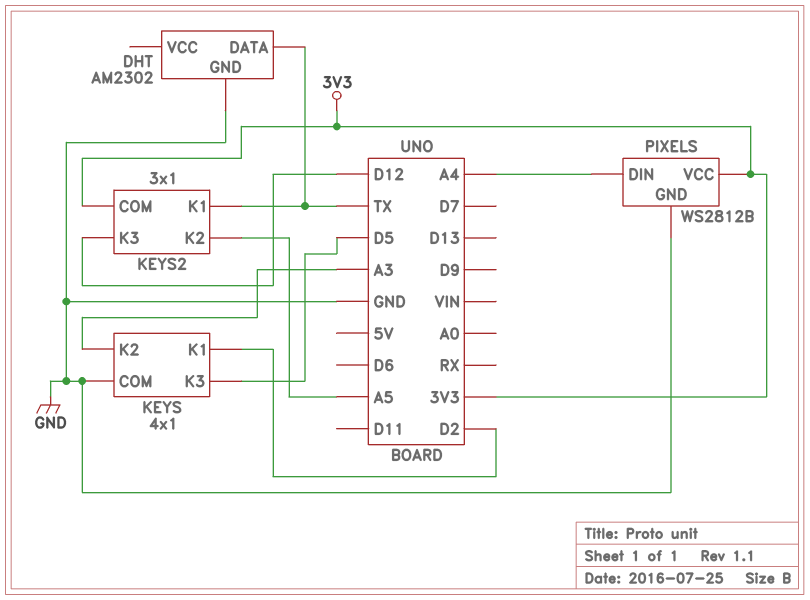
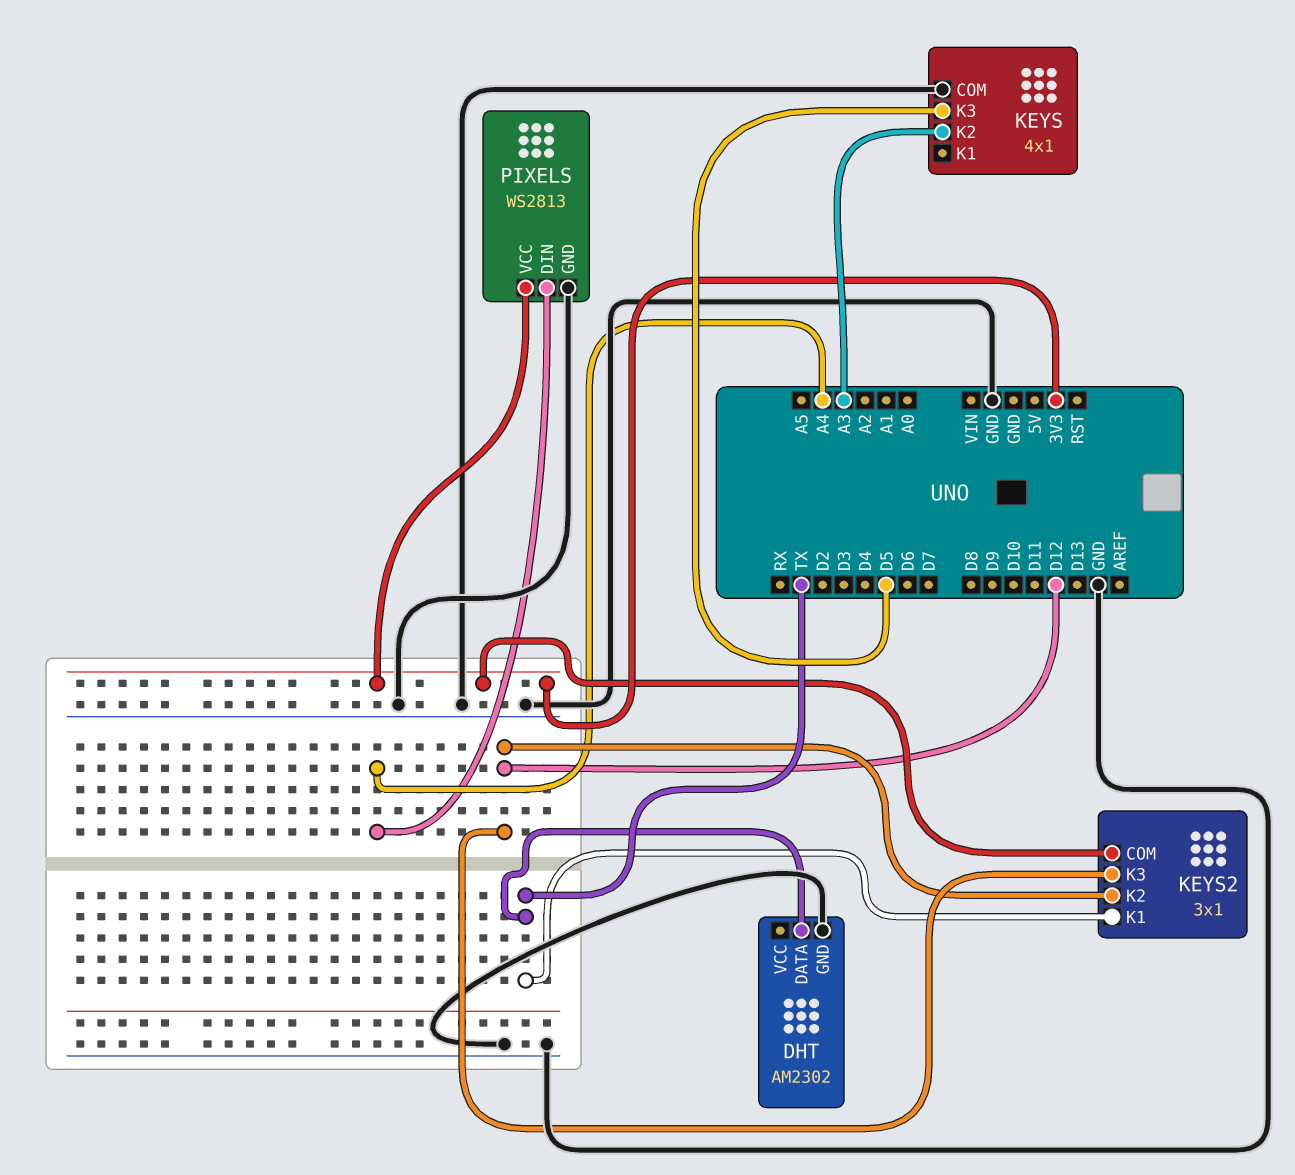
KEYS pin K1: D2 -> none
KEYS2 pin K2: A5 -> D12
PIXELS: WS2812B -> WS2813

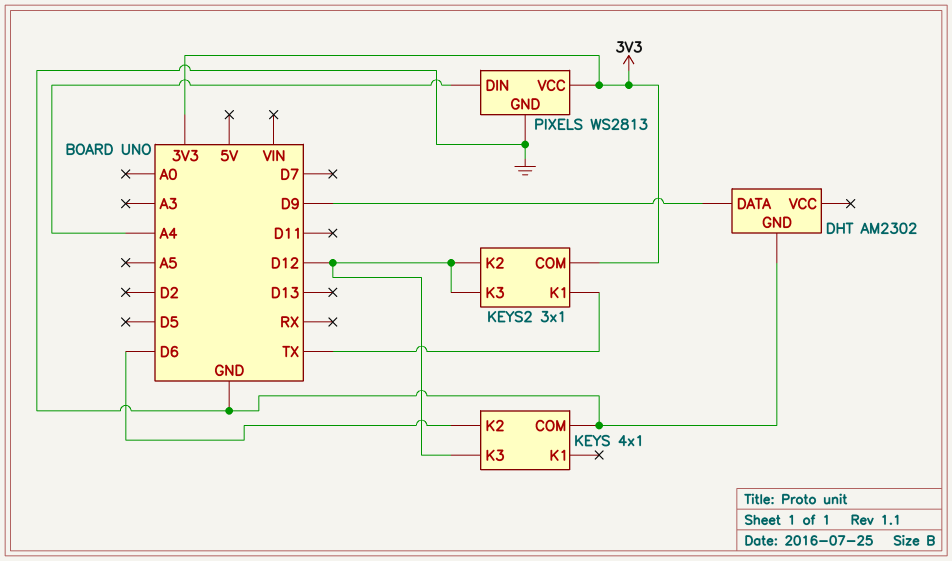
DHT pin DATA: TX -> D9
KEYS pin K2: A3 -> D6
KEYS pin K3: D5 -> D12

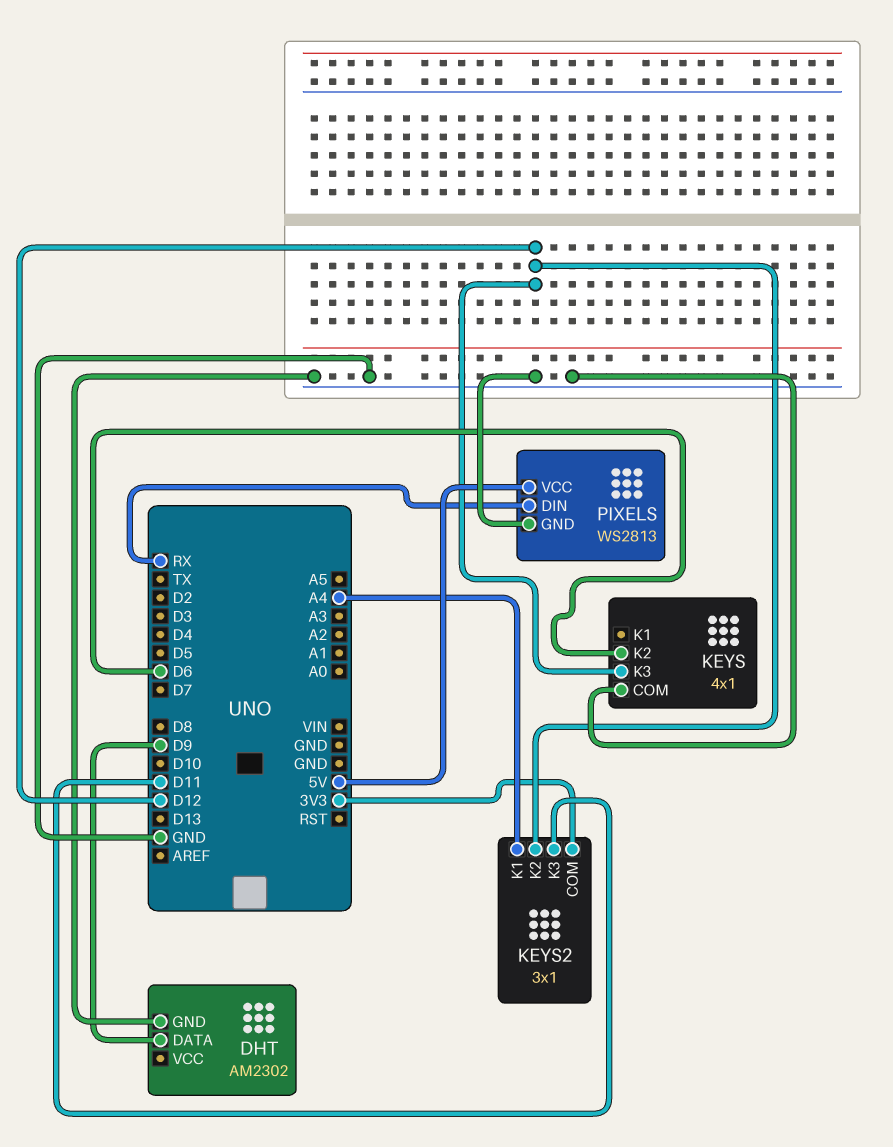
KEYS2 pin K1: TX -> A4
KEYS2 pin K3: D12 -> D11
PIXELS pin DIN: A4 -> RX
PIXELS pin VCC: 3V3 -> 5V

